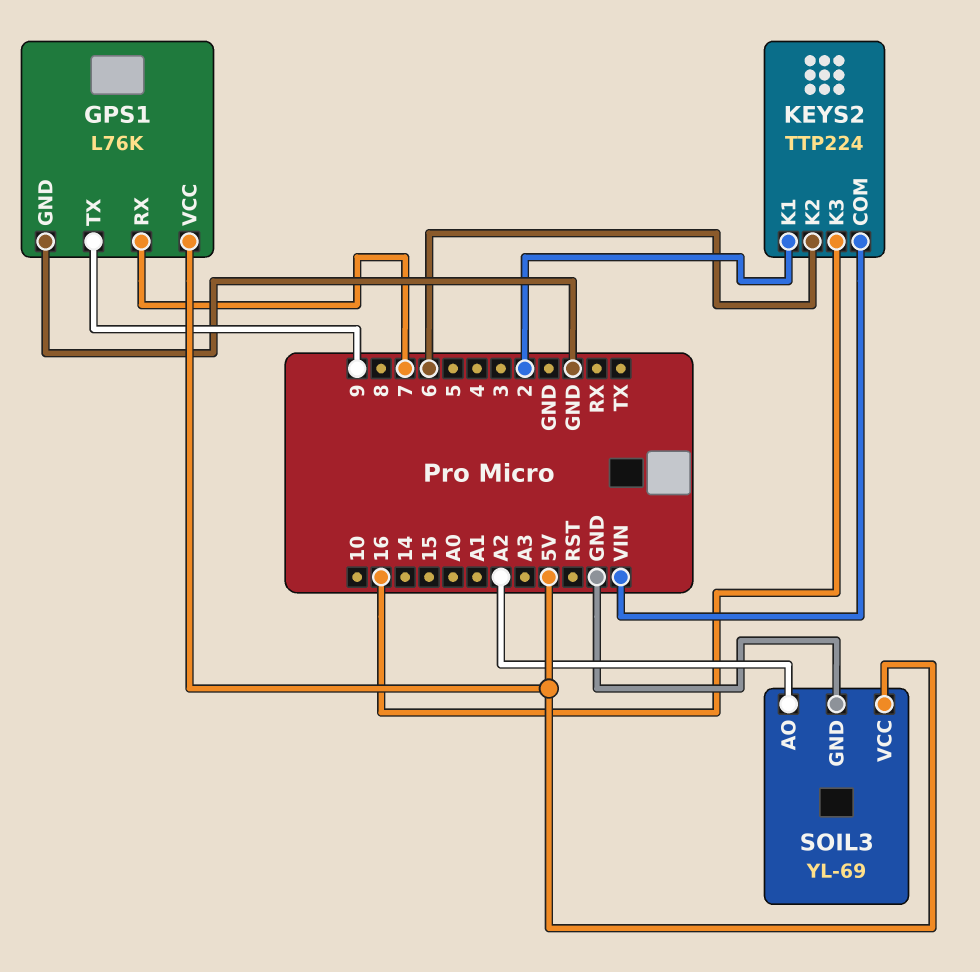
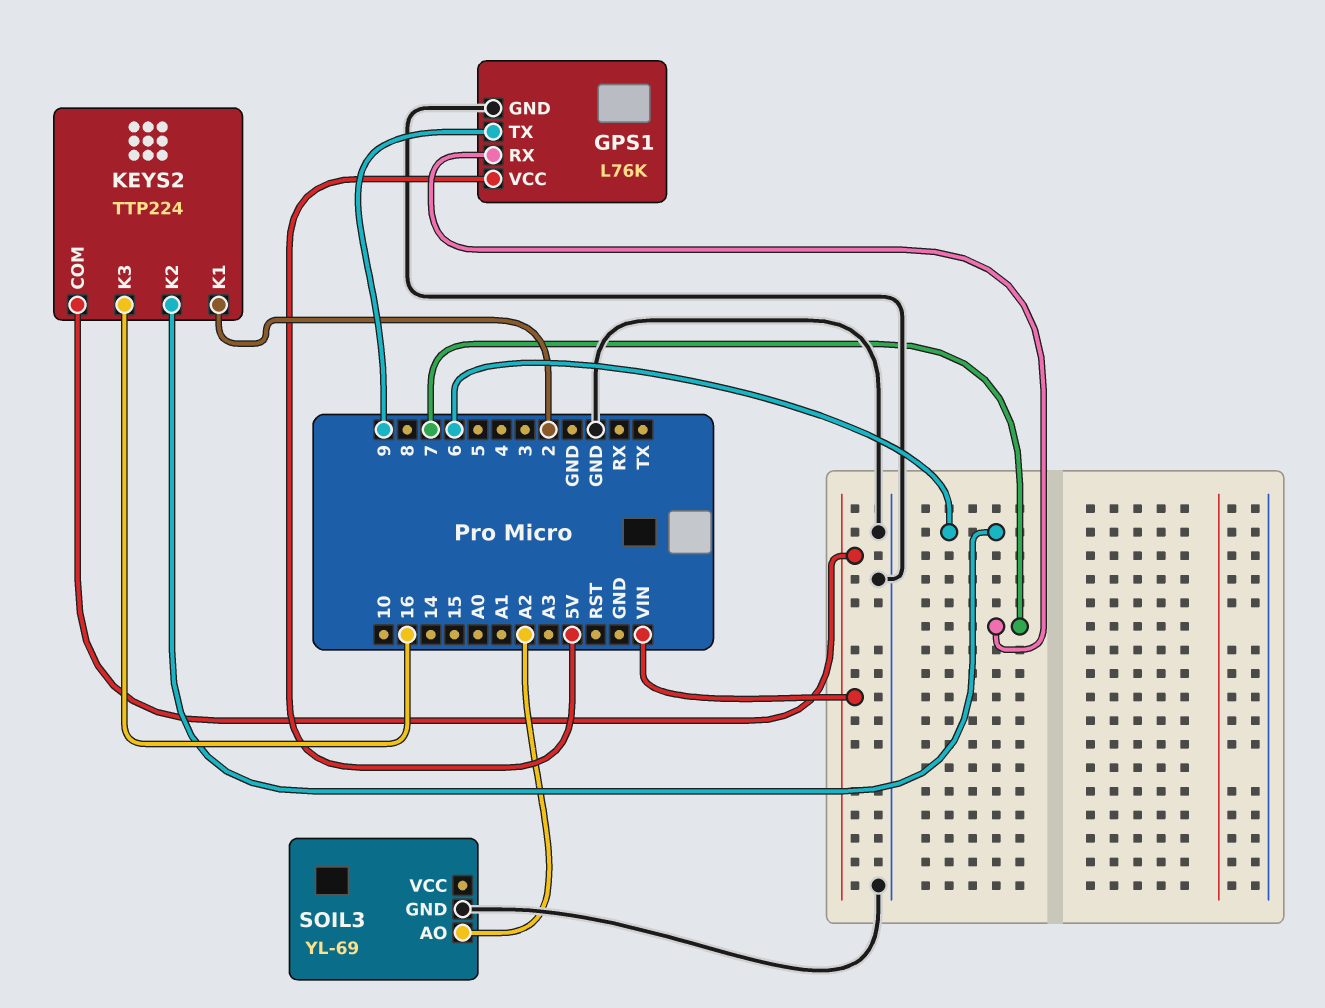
SOIL3 pin VCC: 5V -> none

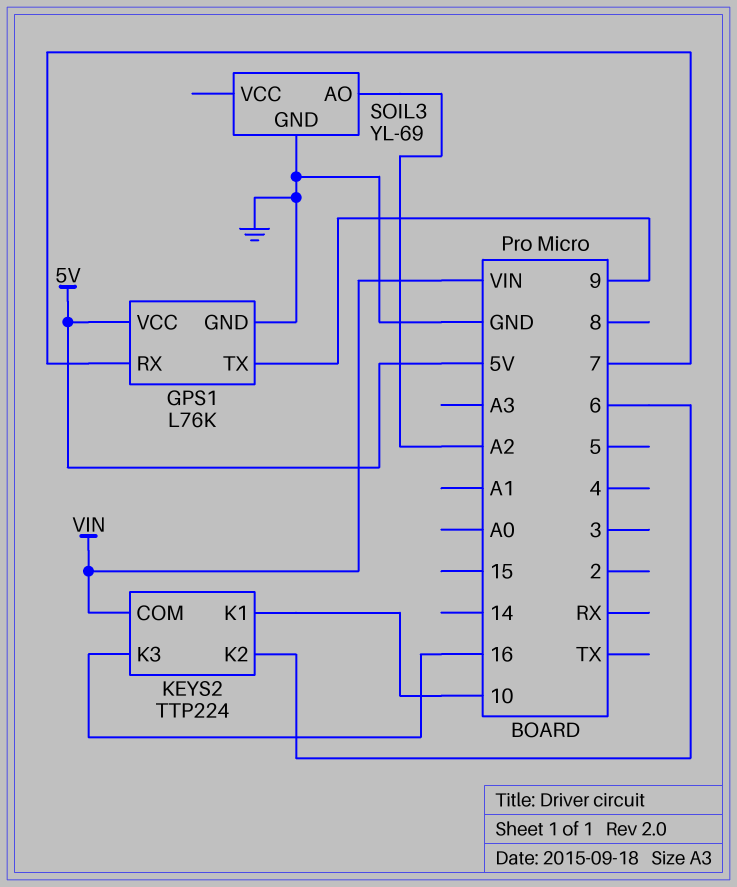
KEYS2 pin K1: 2 -> 10

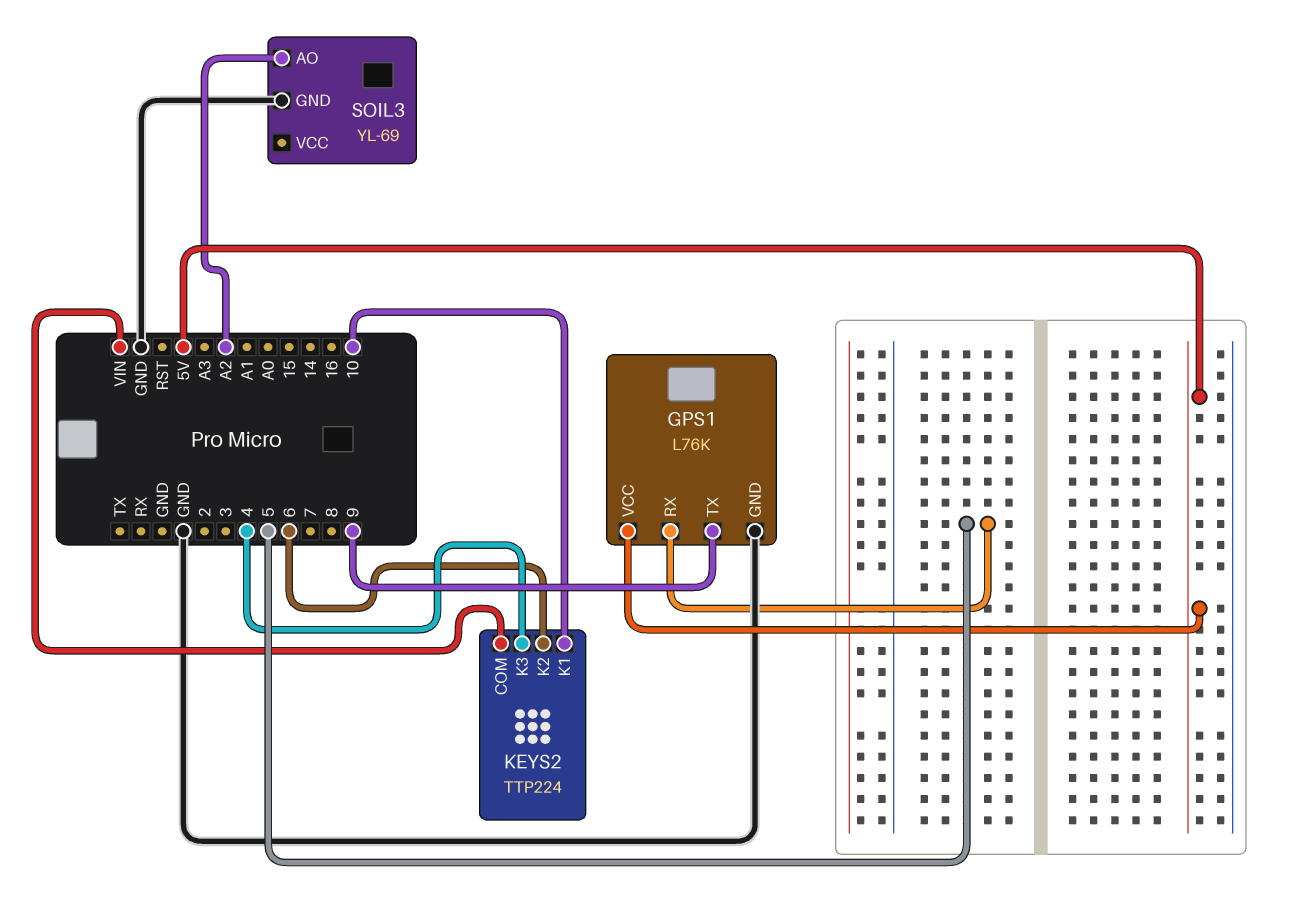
GPS1 pin RX: 7 -> 5
KEYS2 pin K3: 16 -> 4

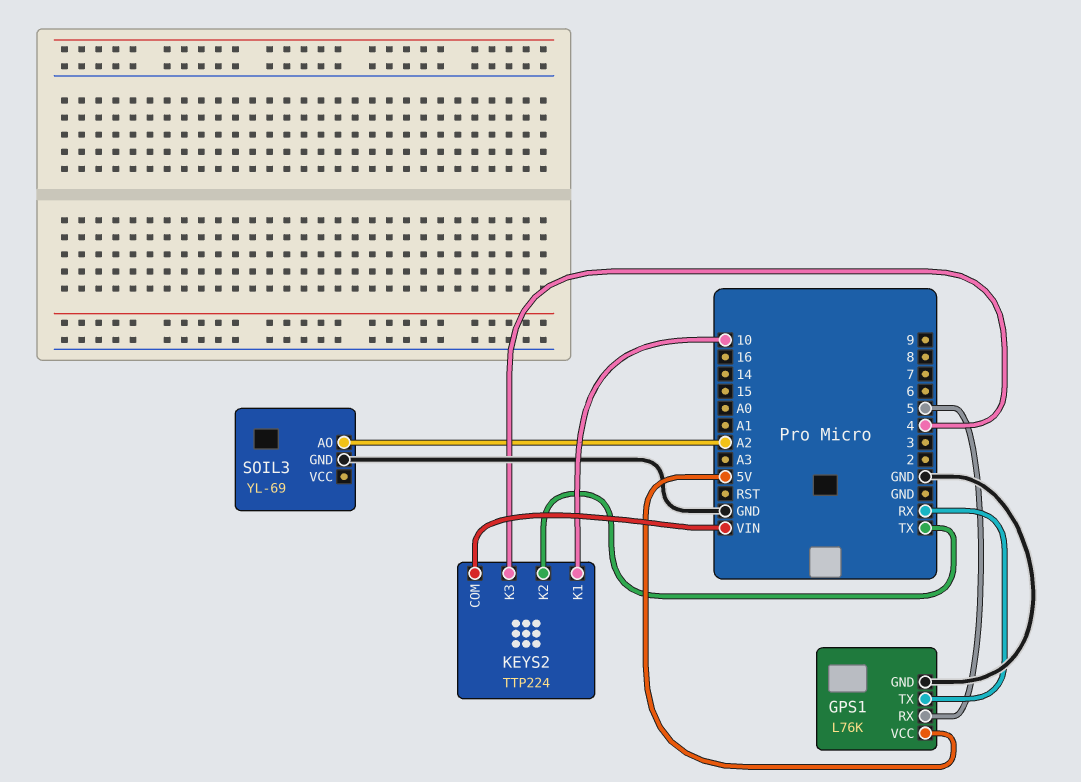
GPS1 pin TX: 9 -> RX
KEYS2 pin K2: 6 -> TX

